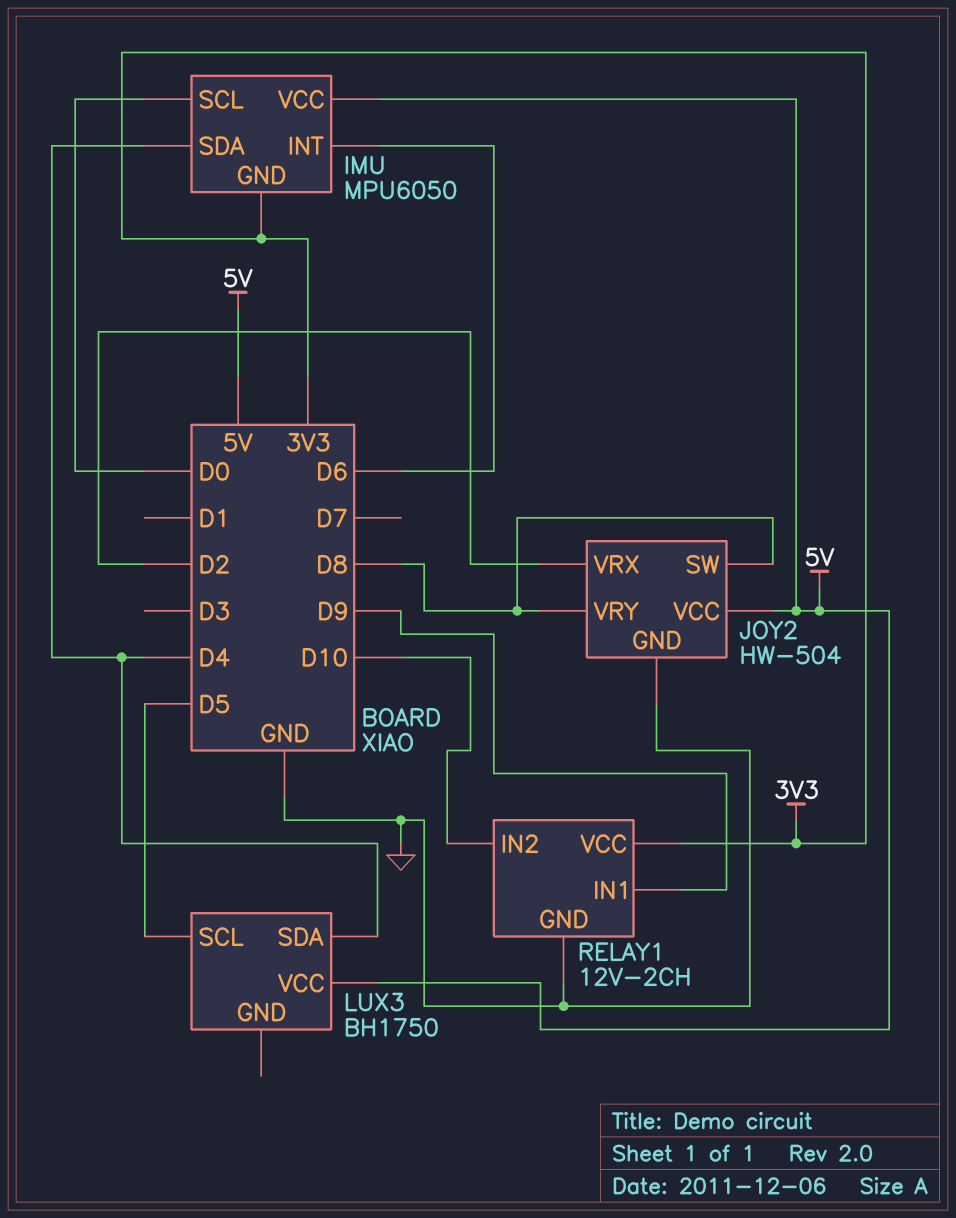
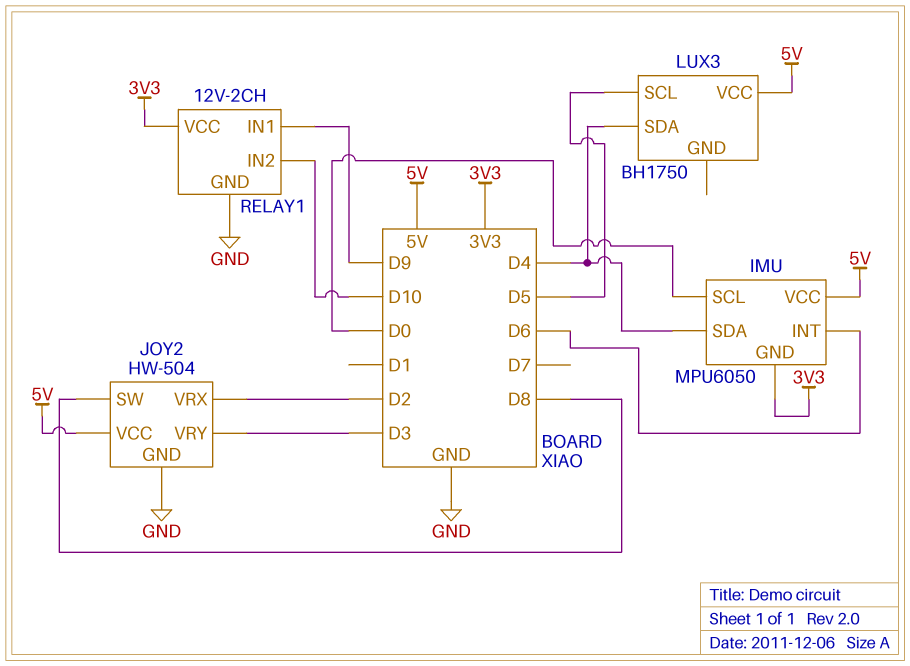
JOY2 pin VRY: D8 -> D3

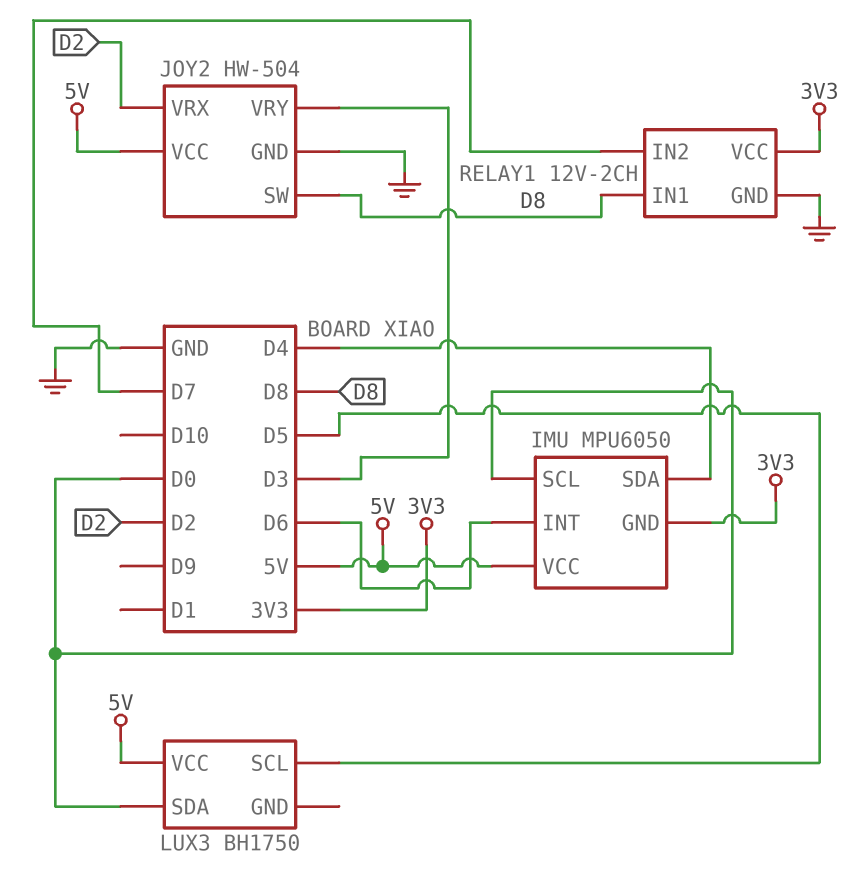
LUX3 pin SDA: D4 -> D0
RELAY1 pin IN1: D9 -> D8
RELAY1 pin IN2: D10 -> D7

